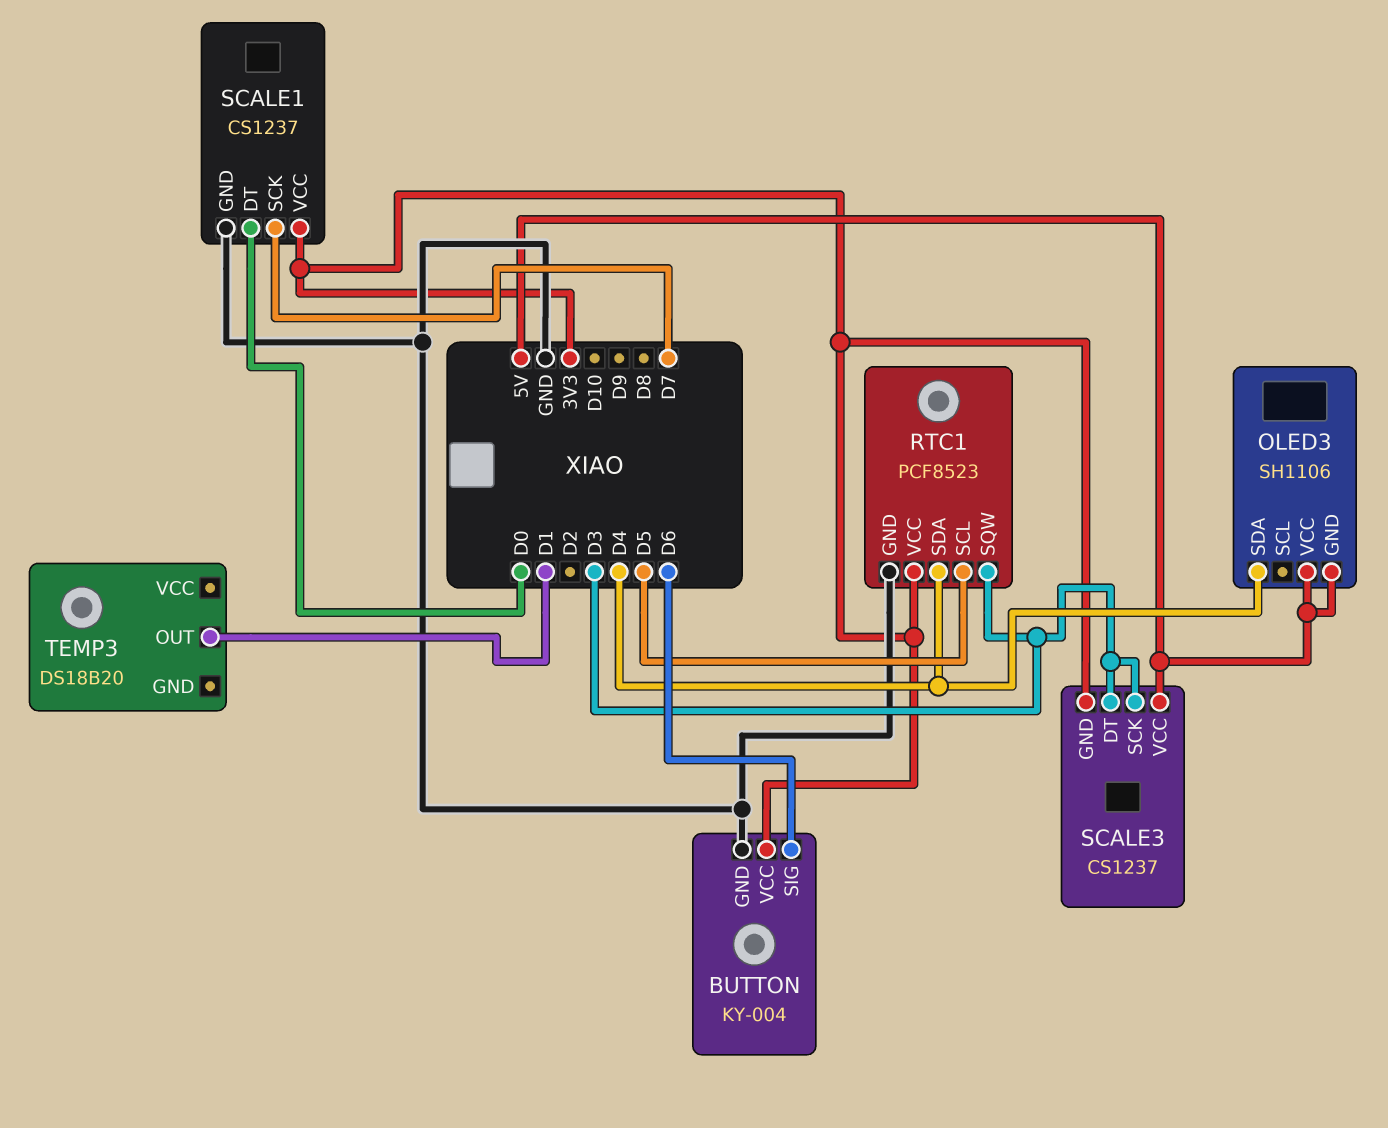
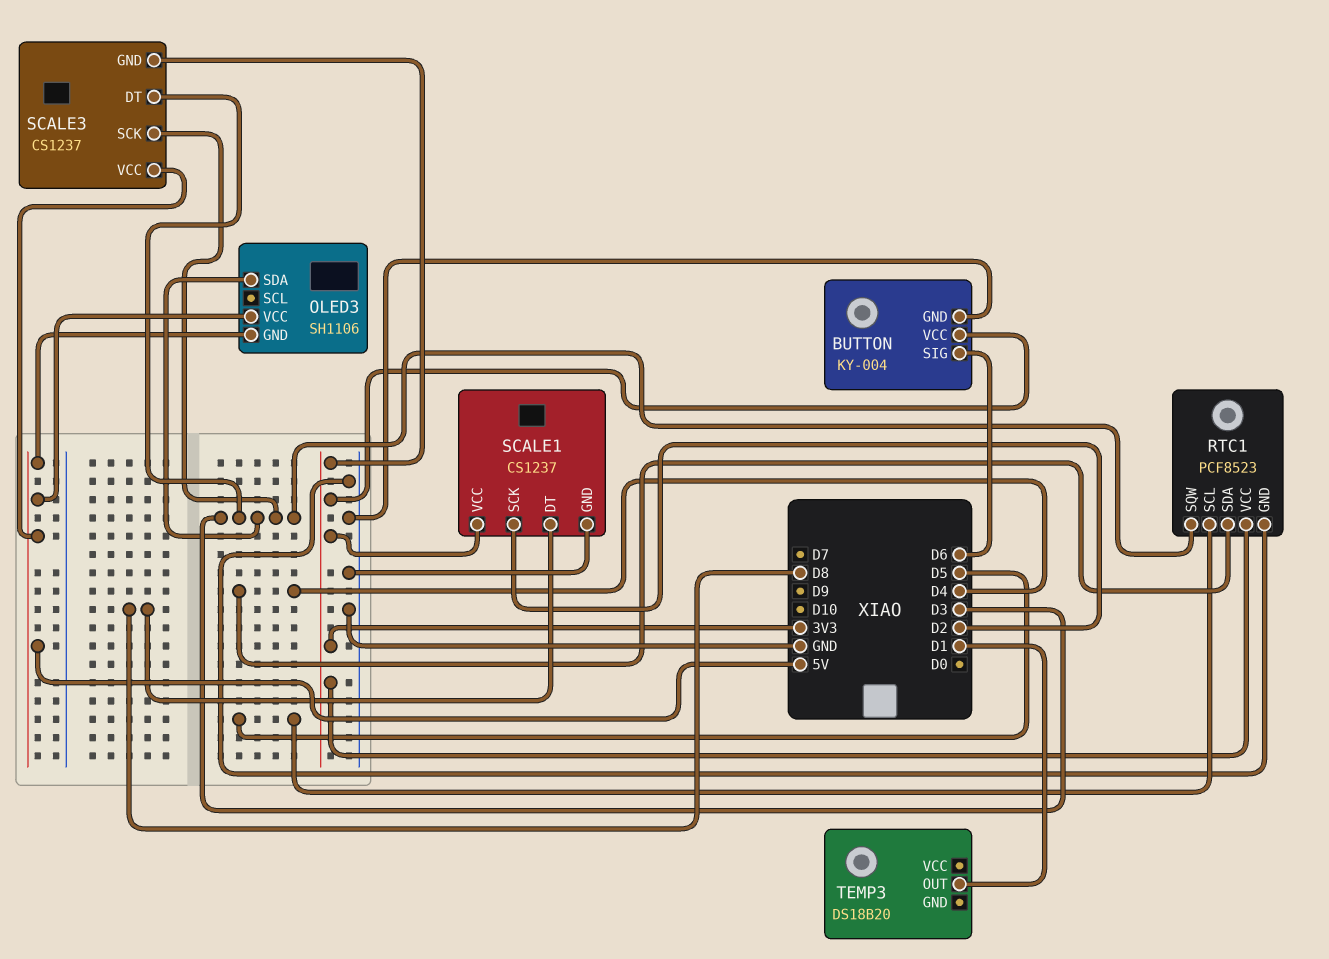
OLED3 pin SDA: D4 -> D3
SCALE1 pin DT: D0 -> D8
SCALE1 pin SCK: D7 -> D2

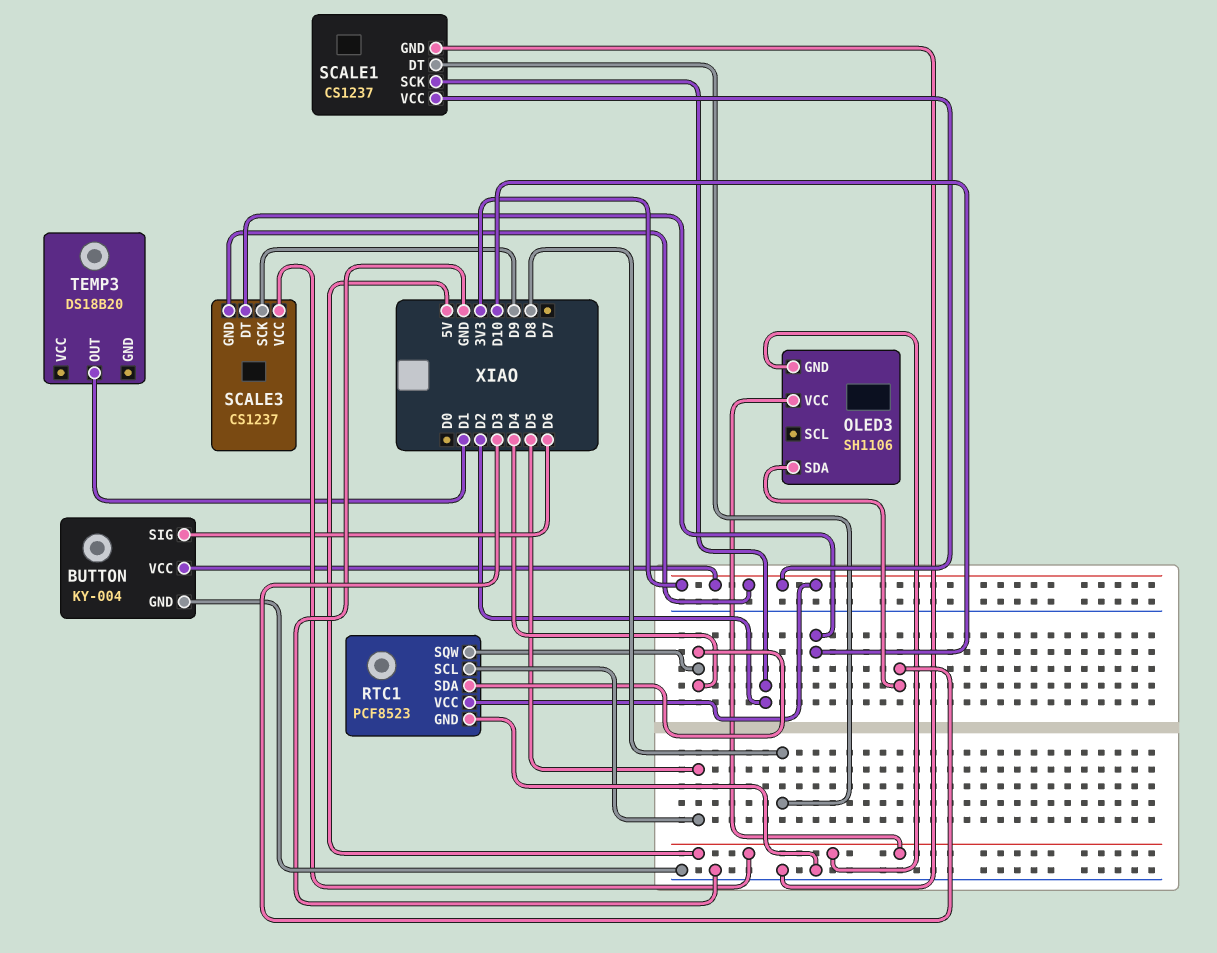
RTC1 pin SQW: D3 -> D4
SCALE3 pin DT: D3 -> D10
SCALE3 pin SCK: D3 -> D9

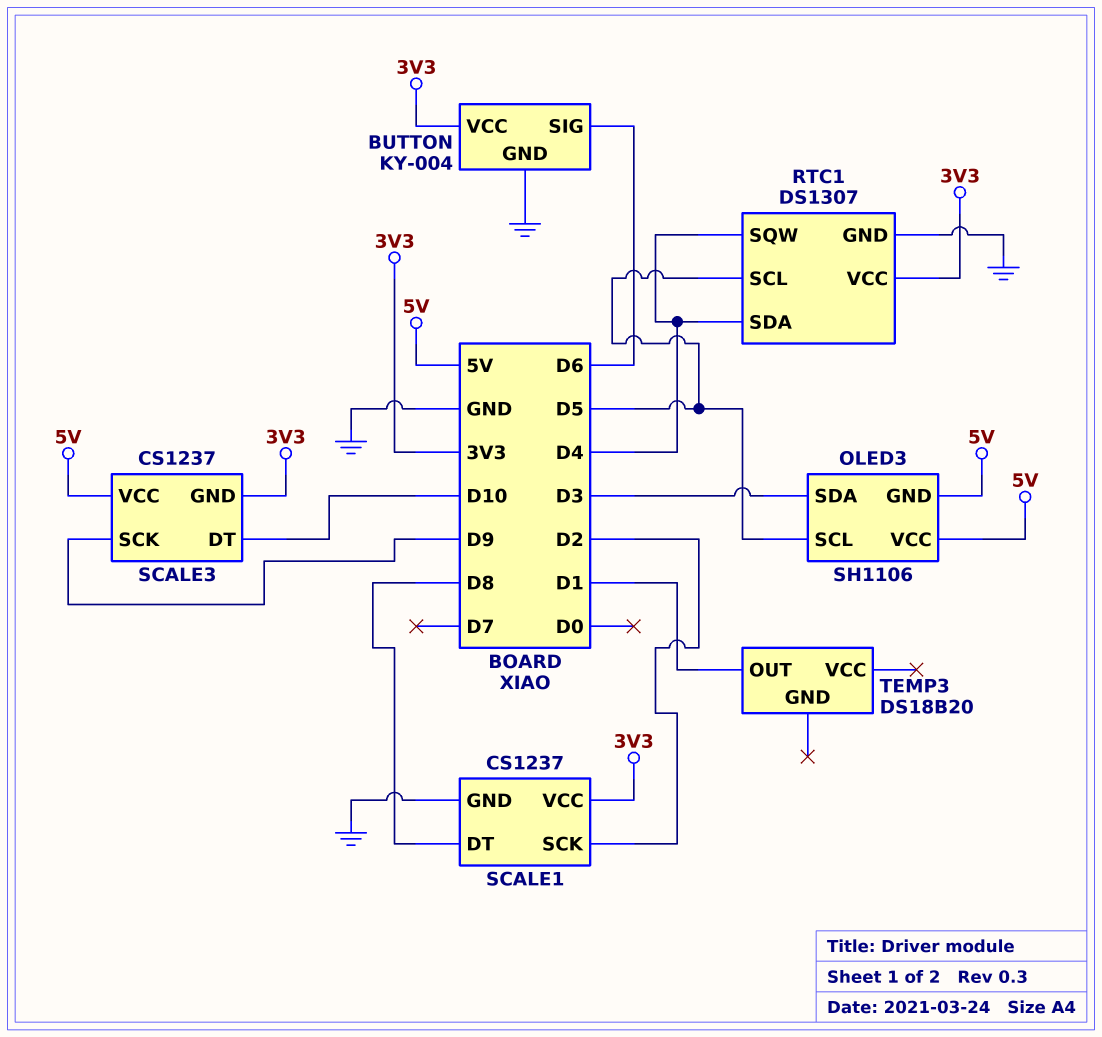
OLED3 pin SCL: none -> D5
RTC1: PCF8523 -> DS1307

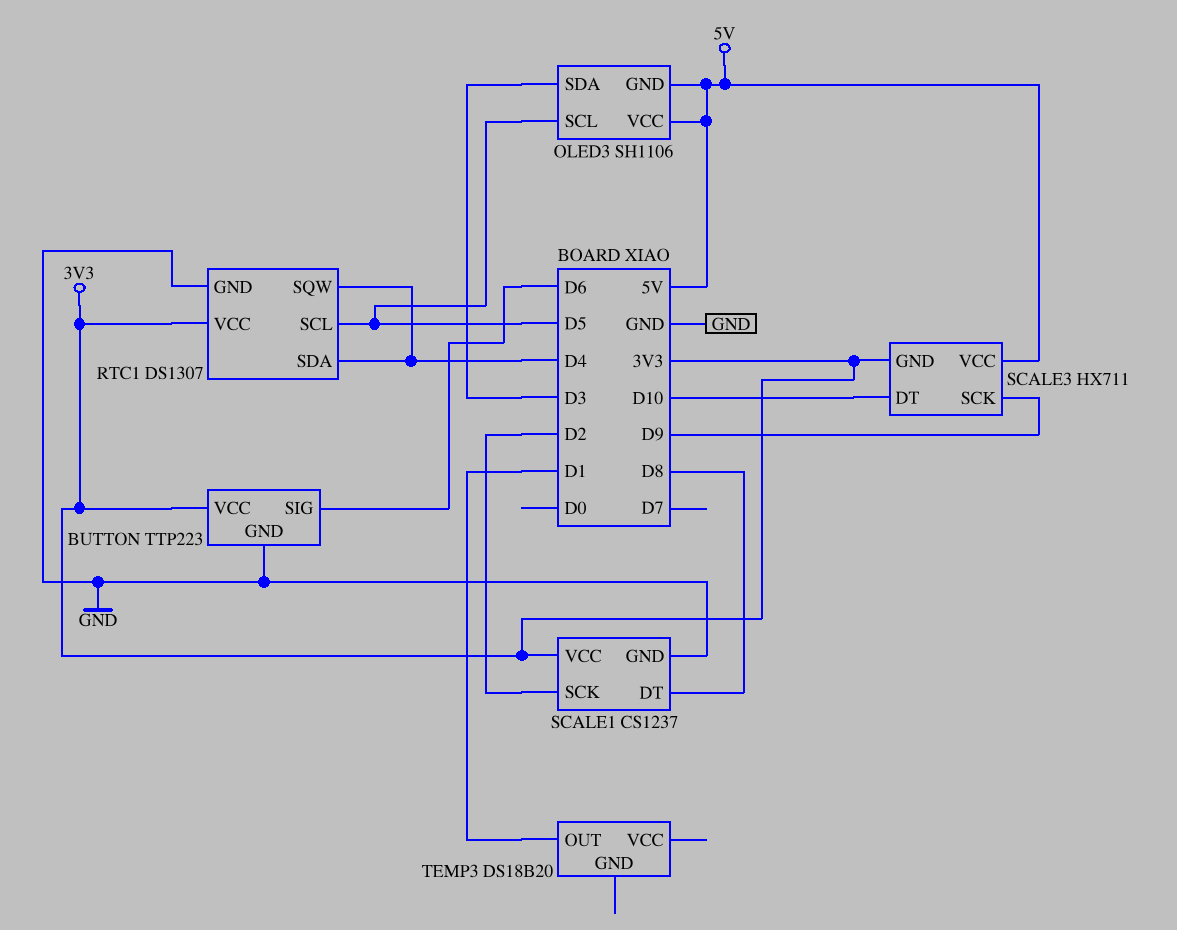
BUTTON: KY-004 -> TTP223
SCALE3: CS1237 -> HX711

